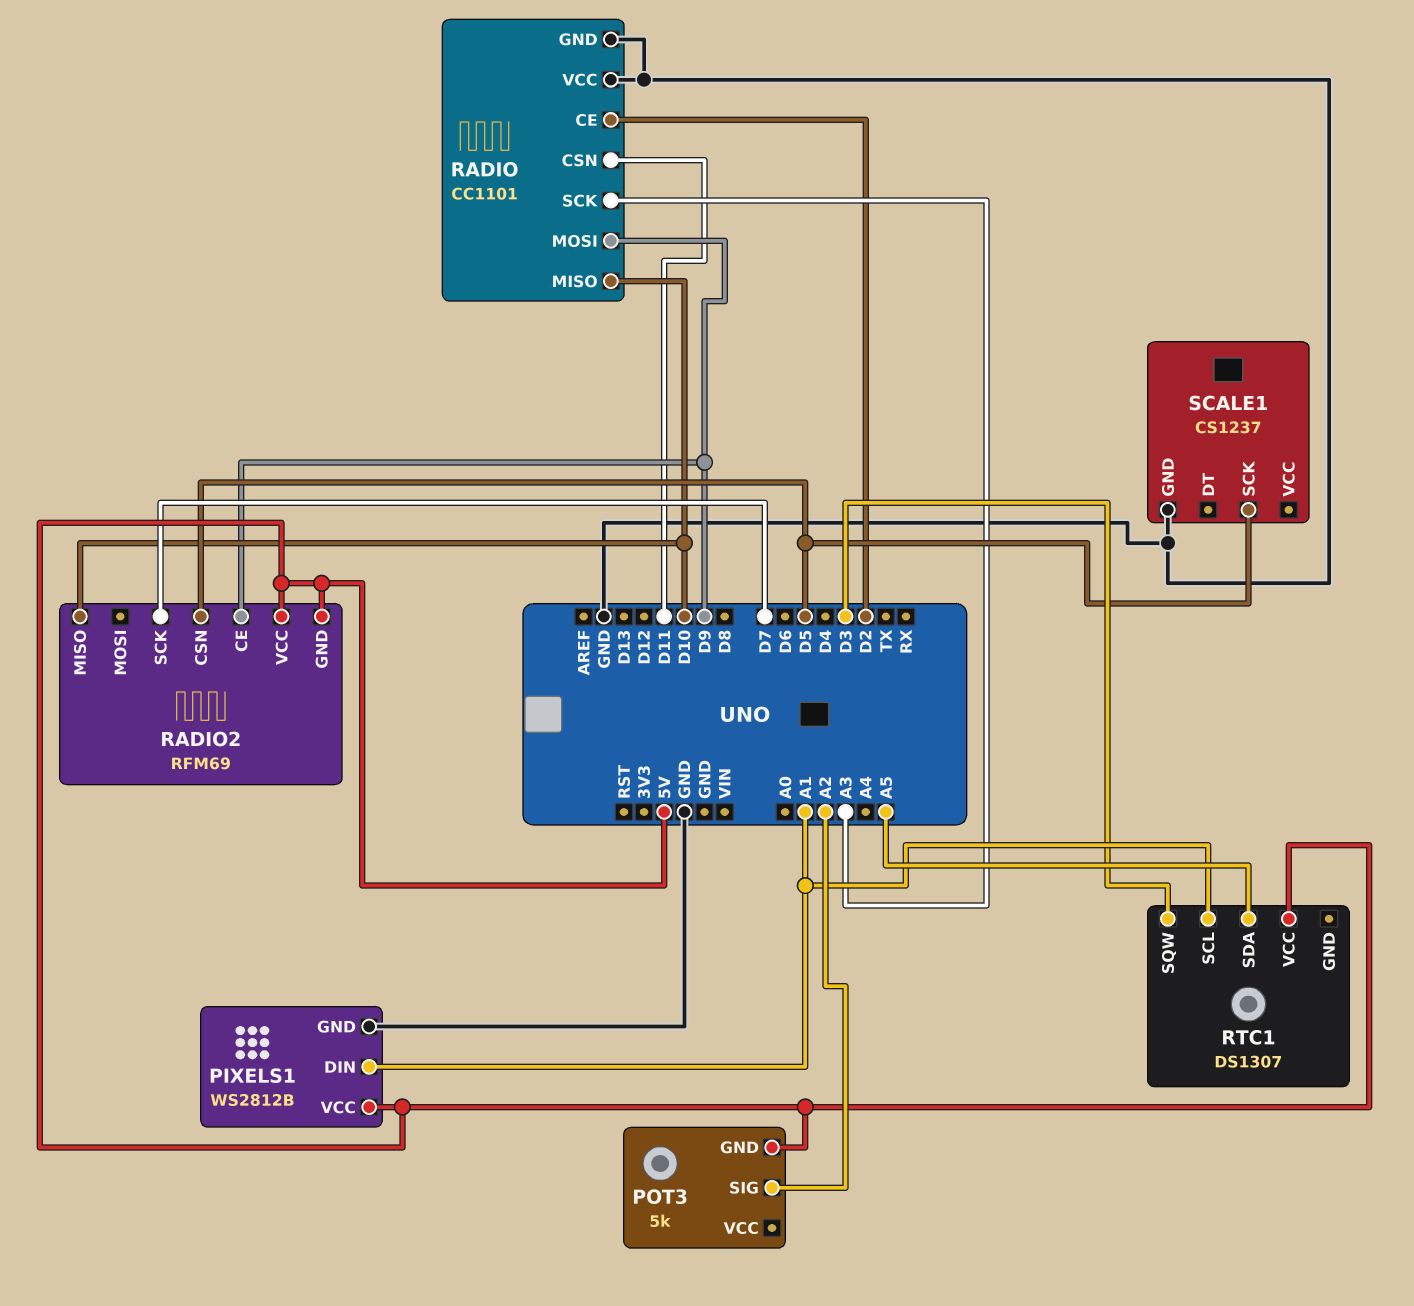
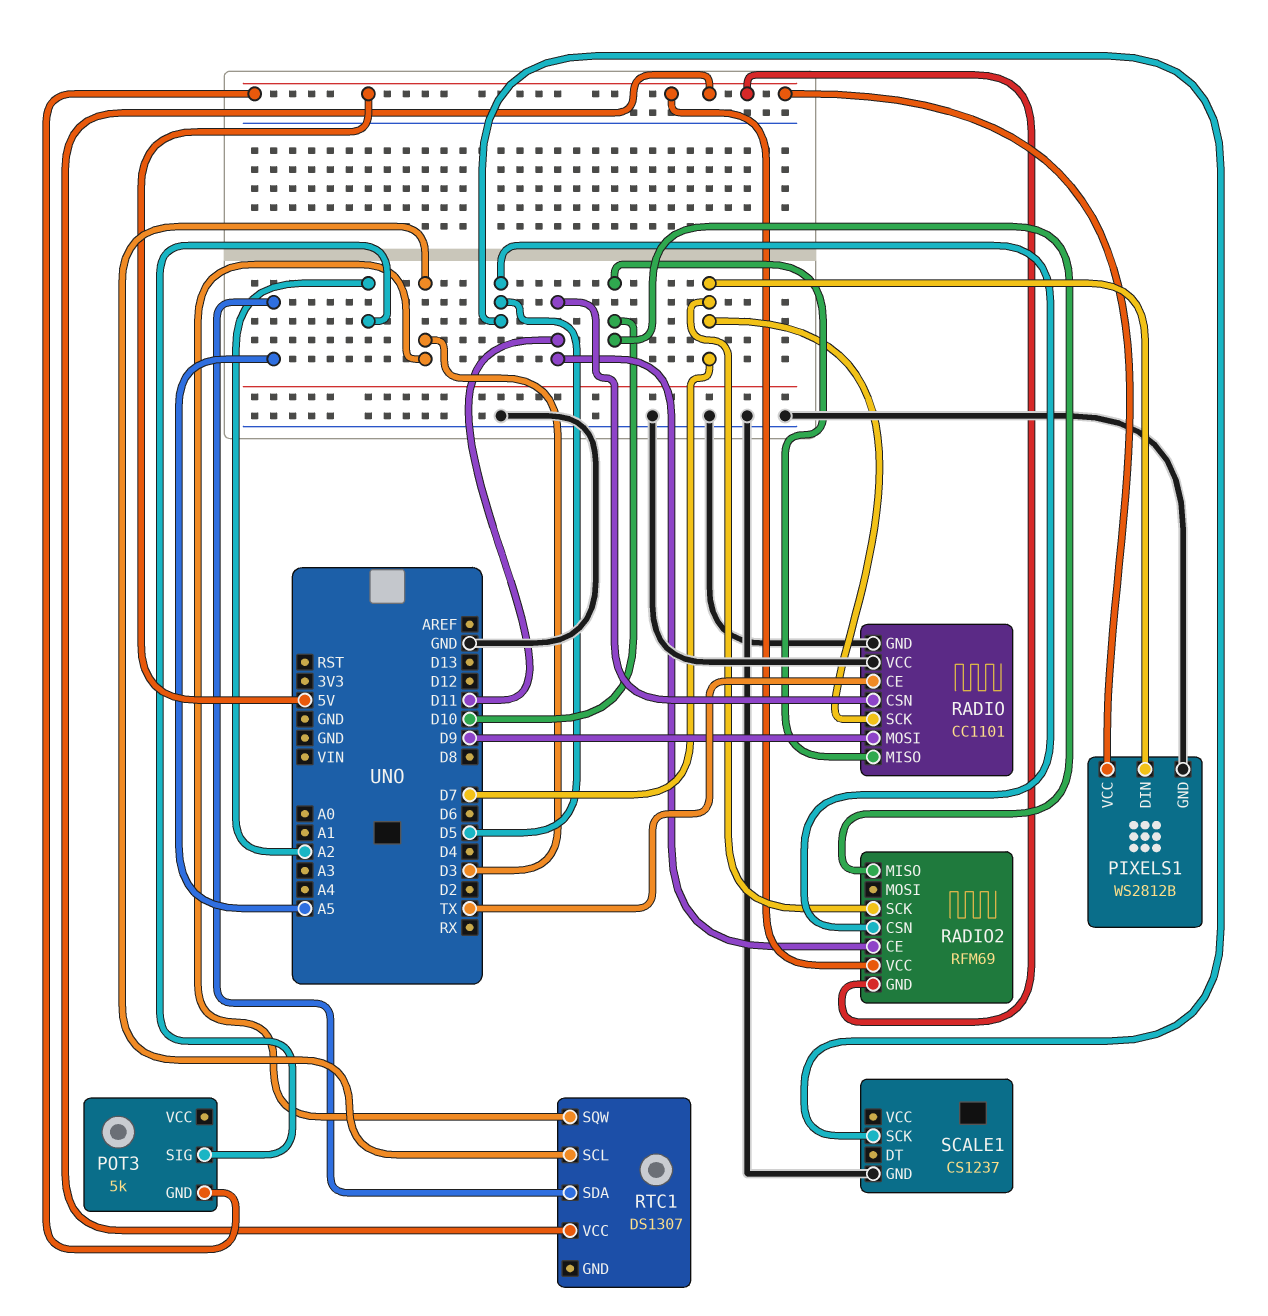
PIXELS1 pin DIN: A1 -> D7
RADIO pin CE: D2 -> TX
RADIO pin SCK: A3 -> D7
RADIO2 pin CE: D9 -> D11
RTC1 pin SCL: A1 -> D3

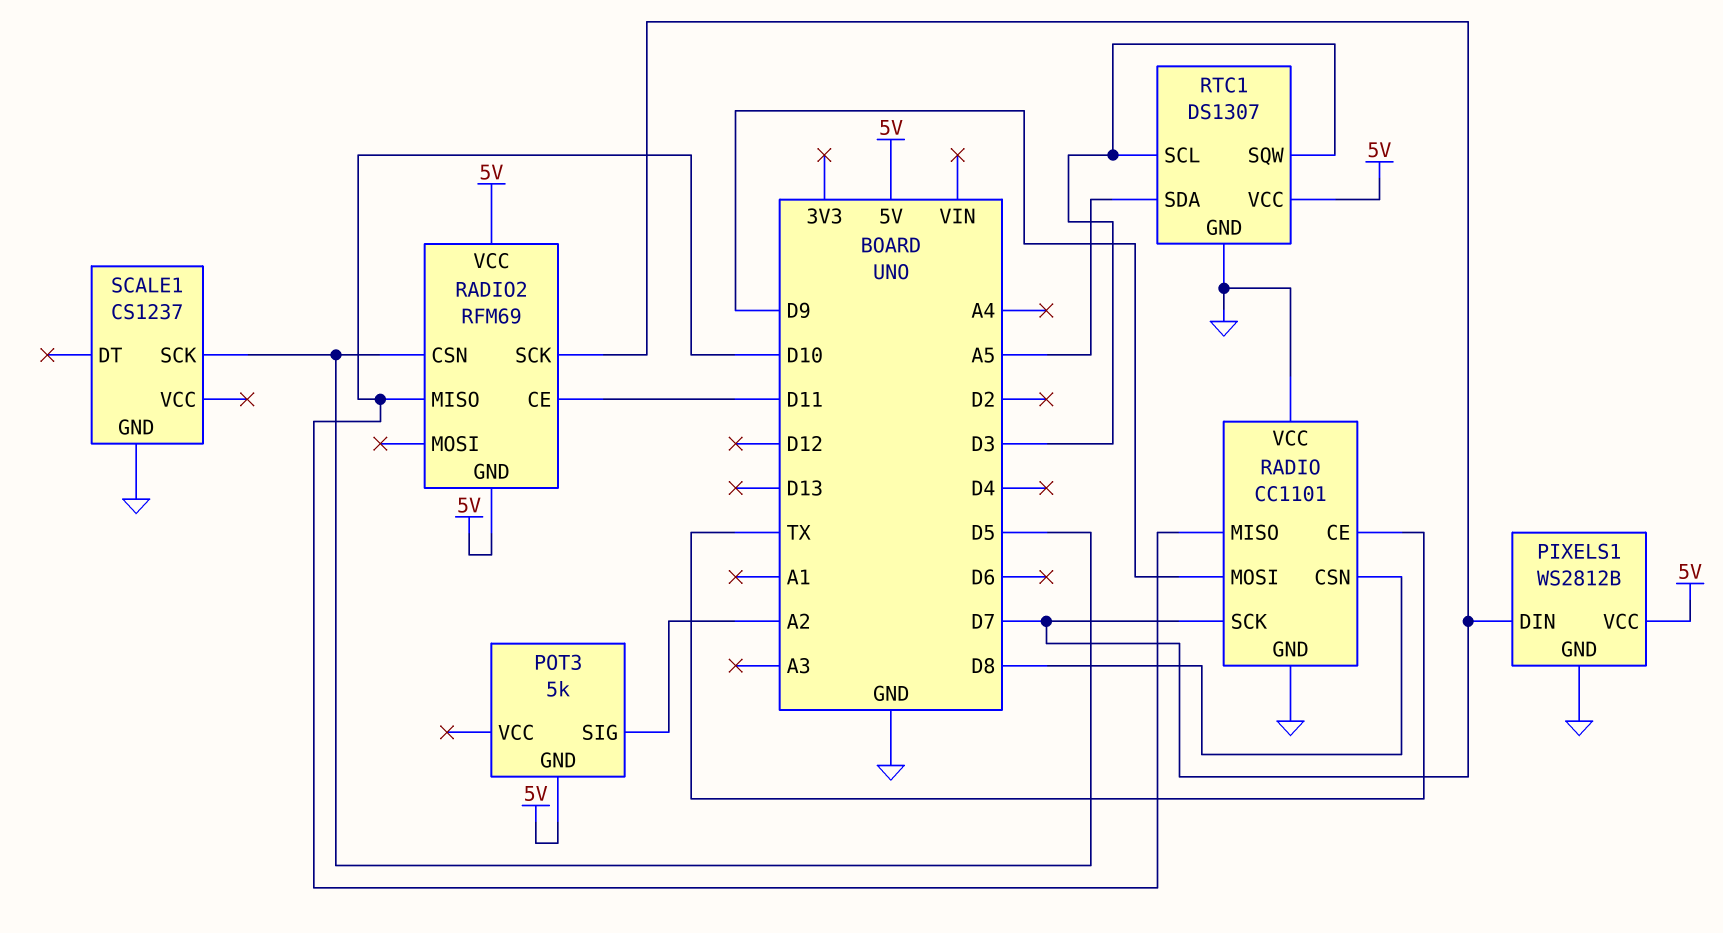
RADIO pin CSN: D11 -> D8
RTC1 pin GND: none -> GND

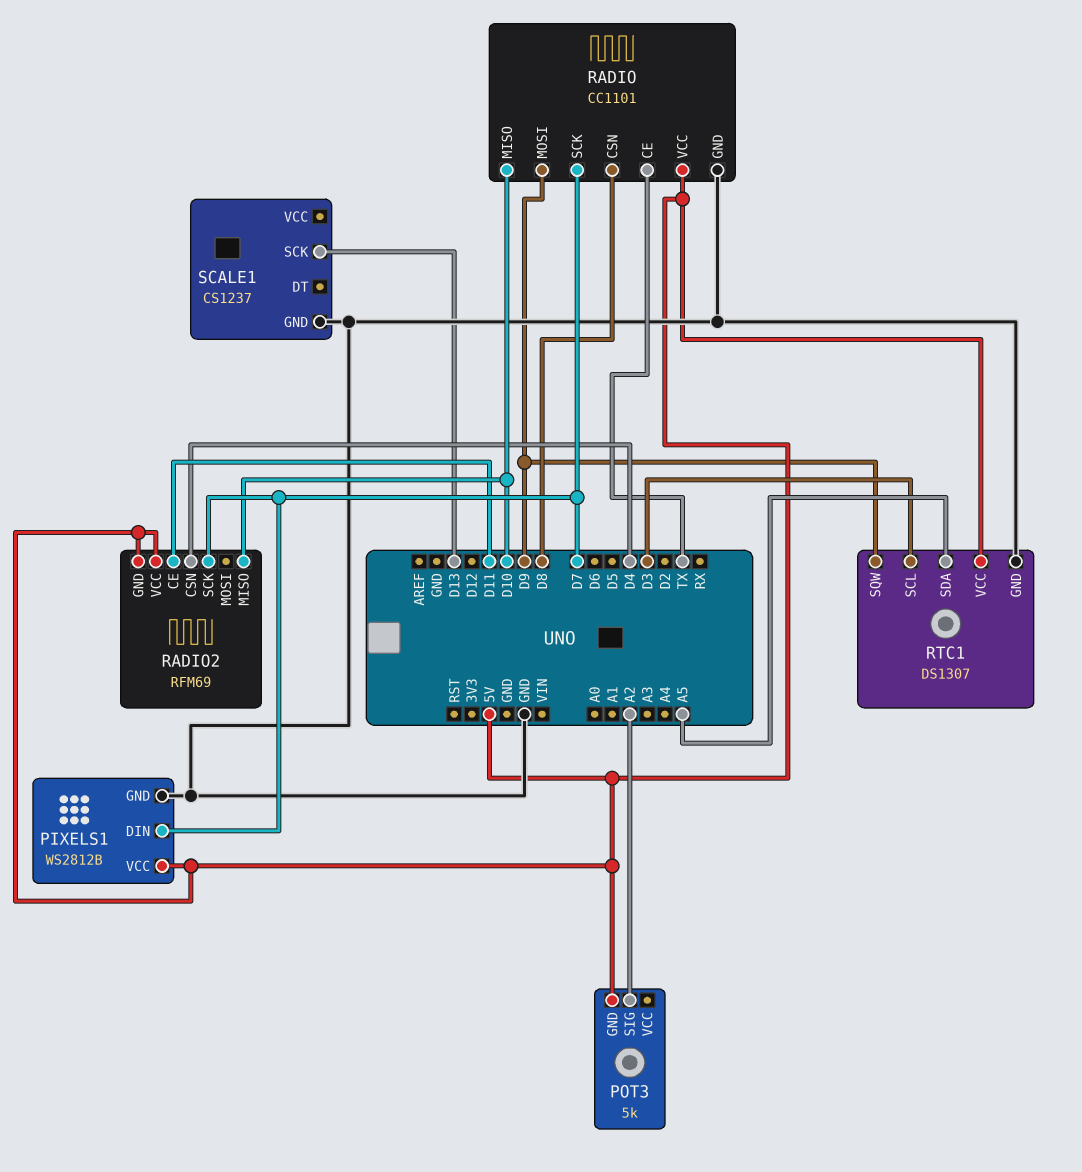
RADIO pin VCC: GND -> 5V
RADIO2 pin CSN: D5 -> D4
RTC1 pin SQW: D3 -> D9
SCALE1 pin SCK: D5 -> D13

